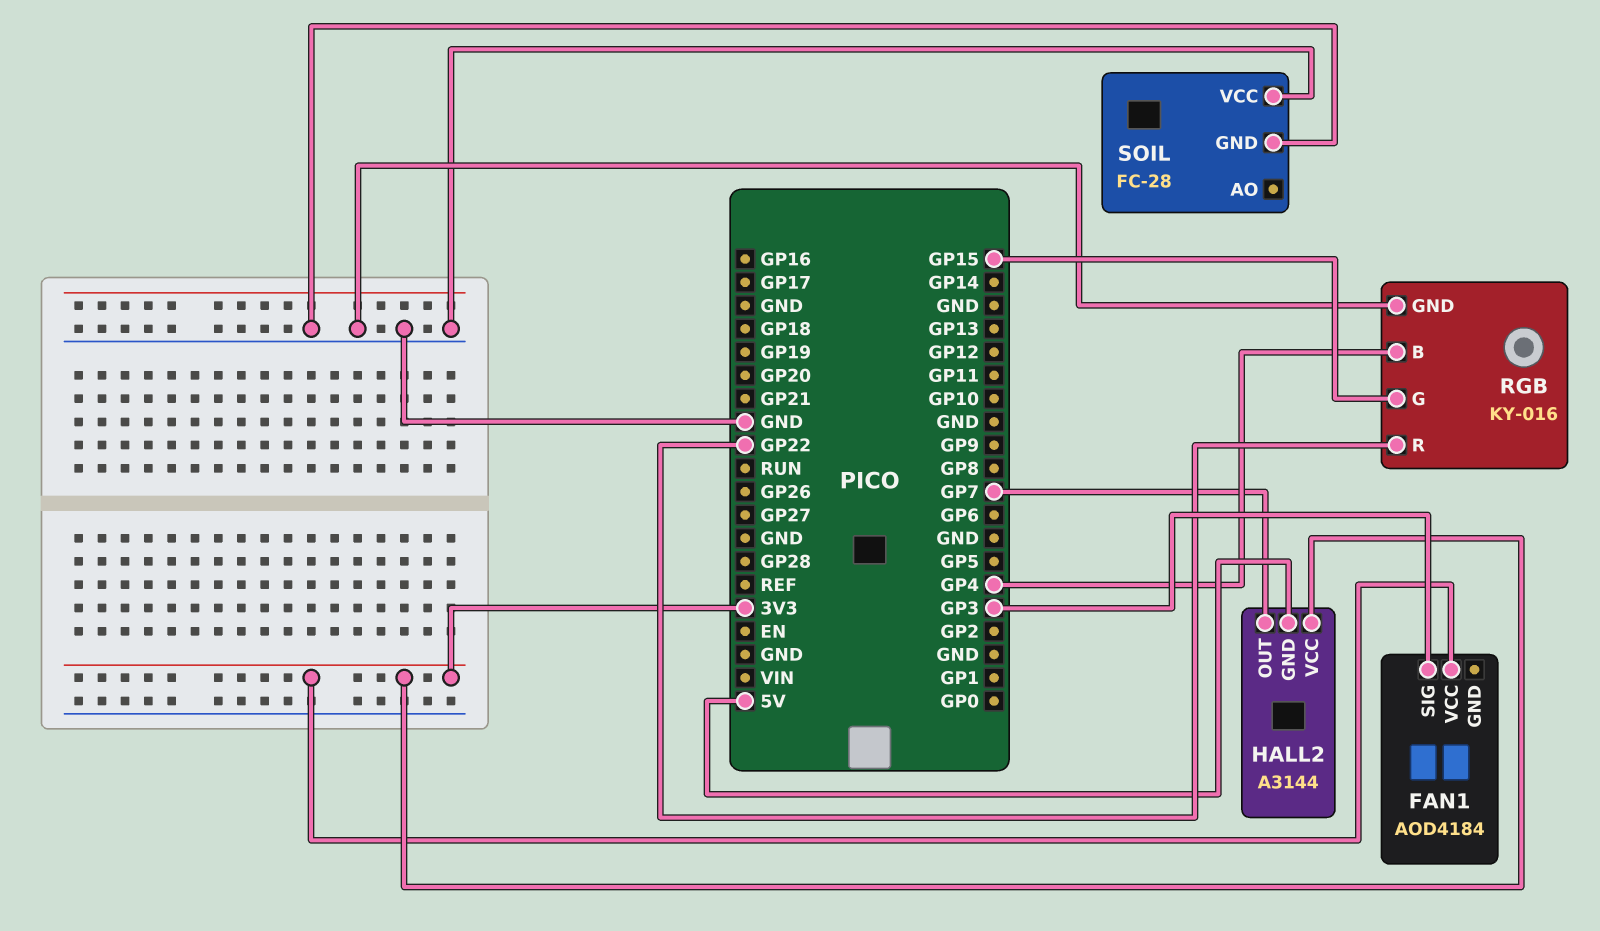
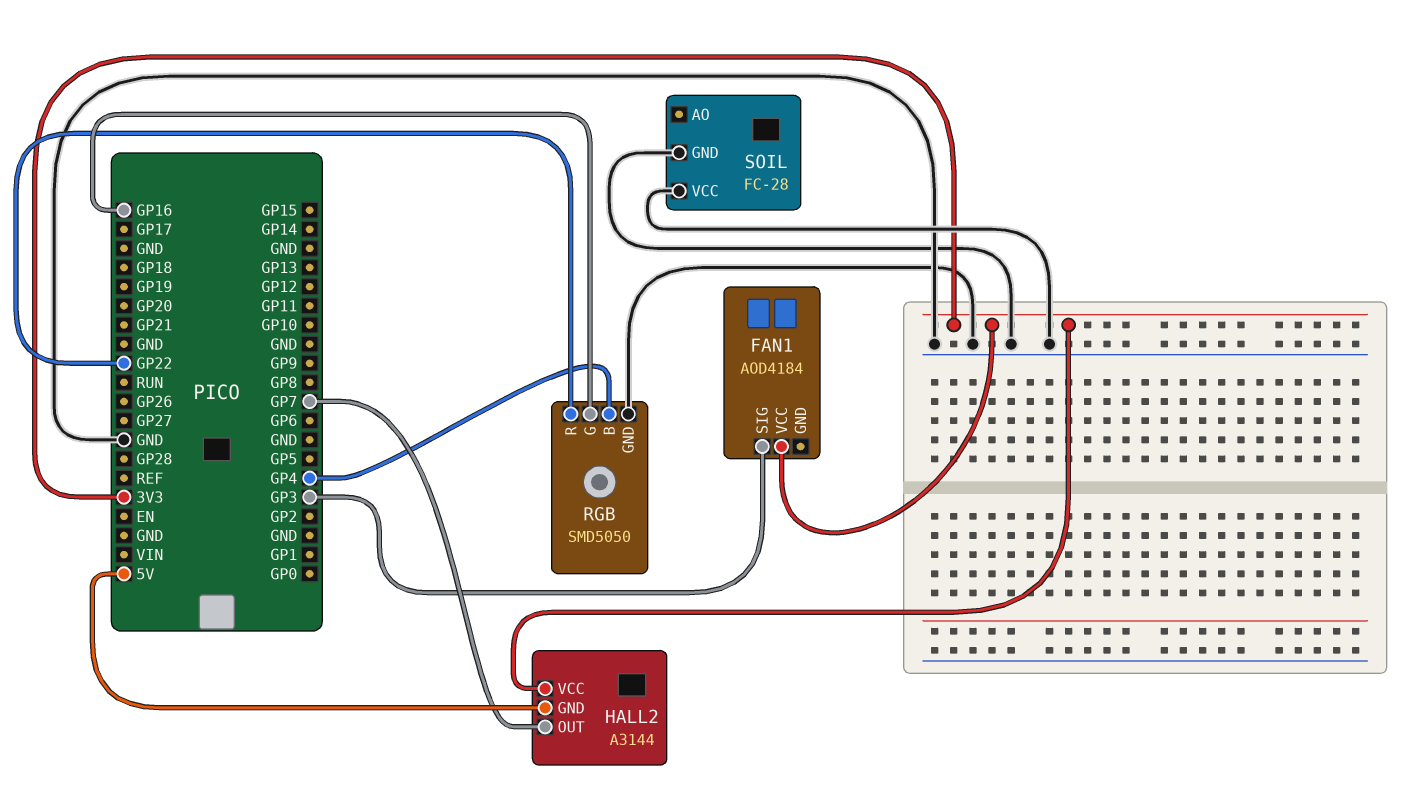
RGB: KY-016 -> SMD5050
RGB pin G: GP15 -> GP16

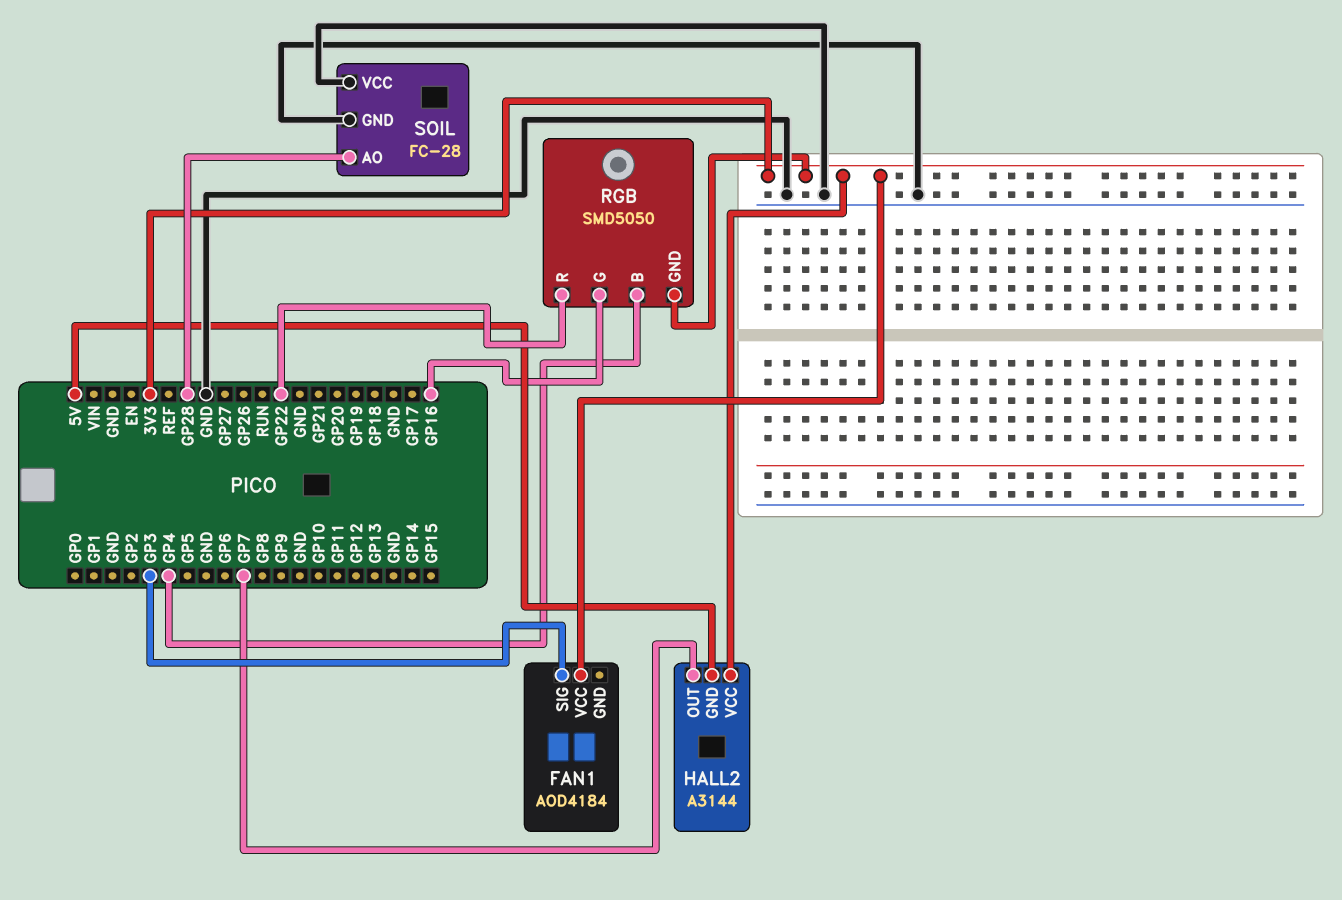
RGB pin GND: GND -> 3V3
SOIL pin AO: none -> GP28

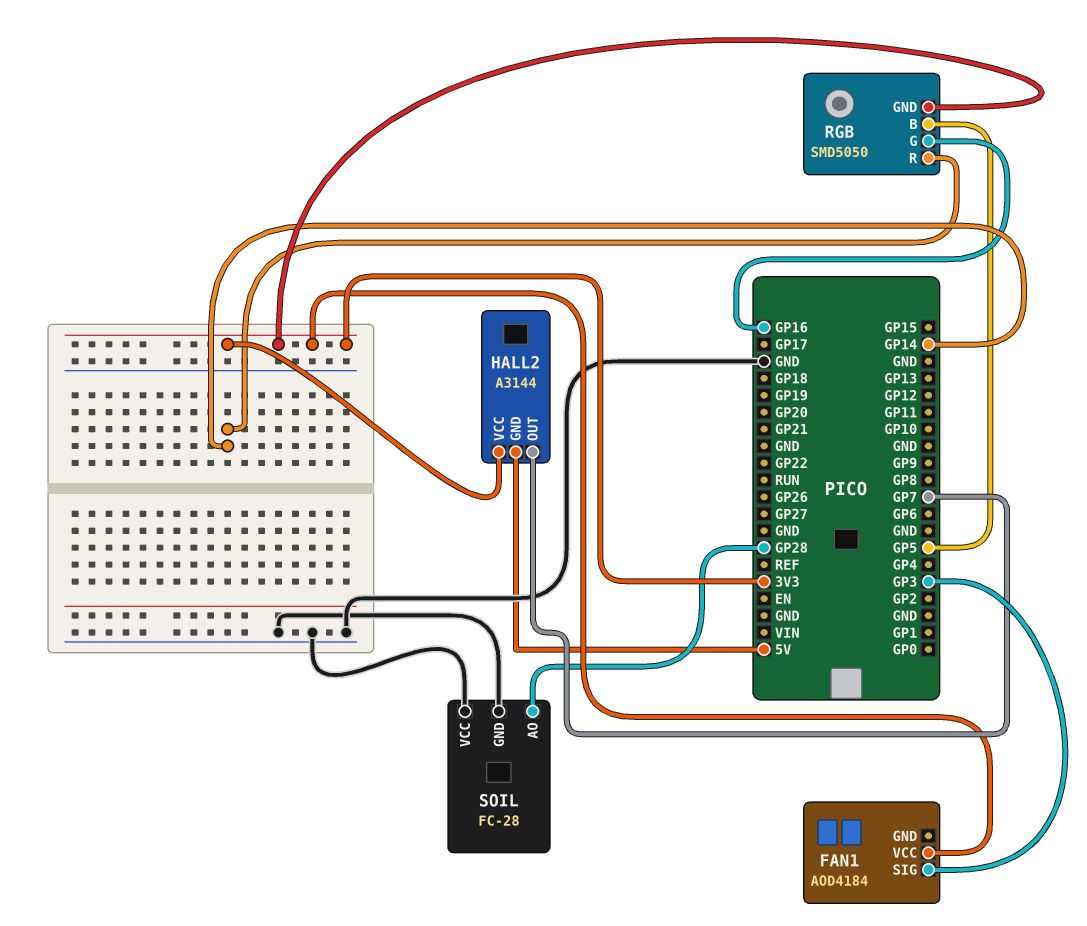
RGB pin B: GP4 -> GP5
RGB pin R: GP22 -> GP14

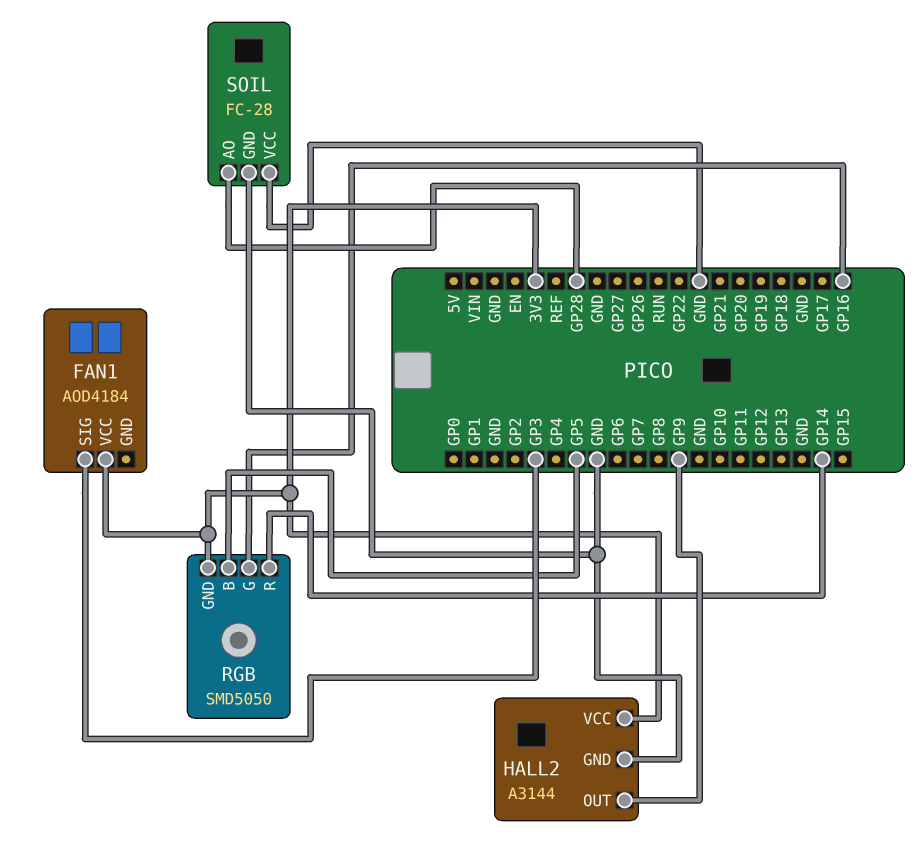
HALL2 pin GND: 5V -> GND
HALL2 pin OUT: GP7 -> GP9

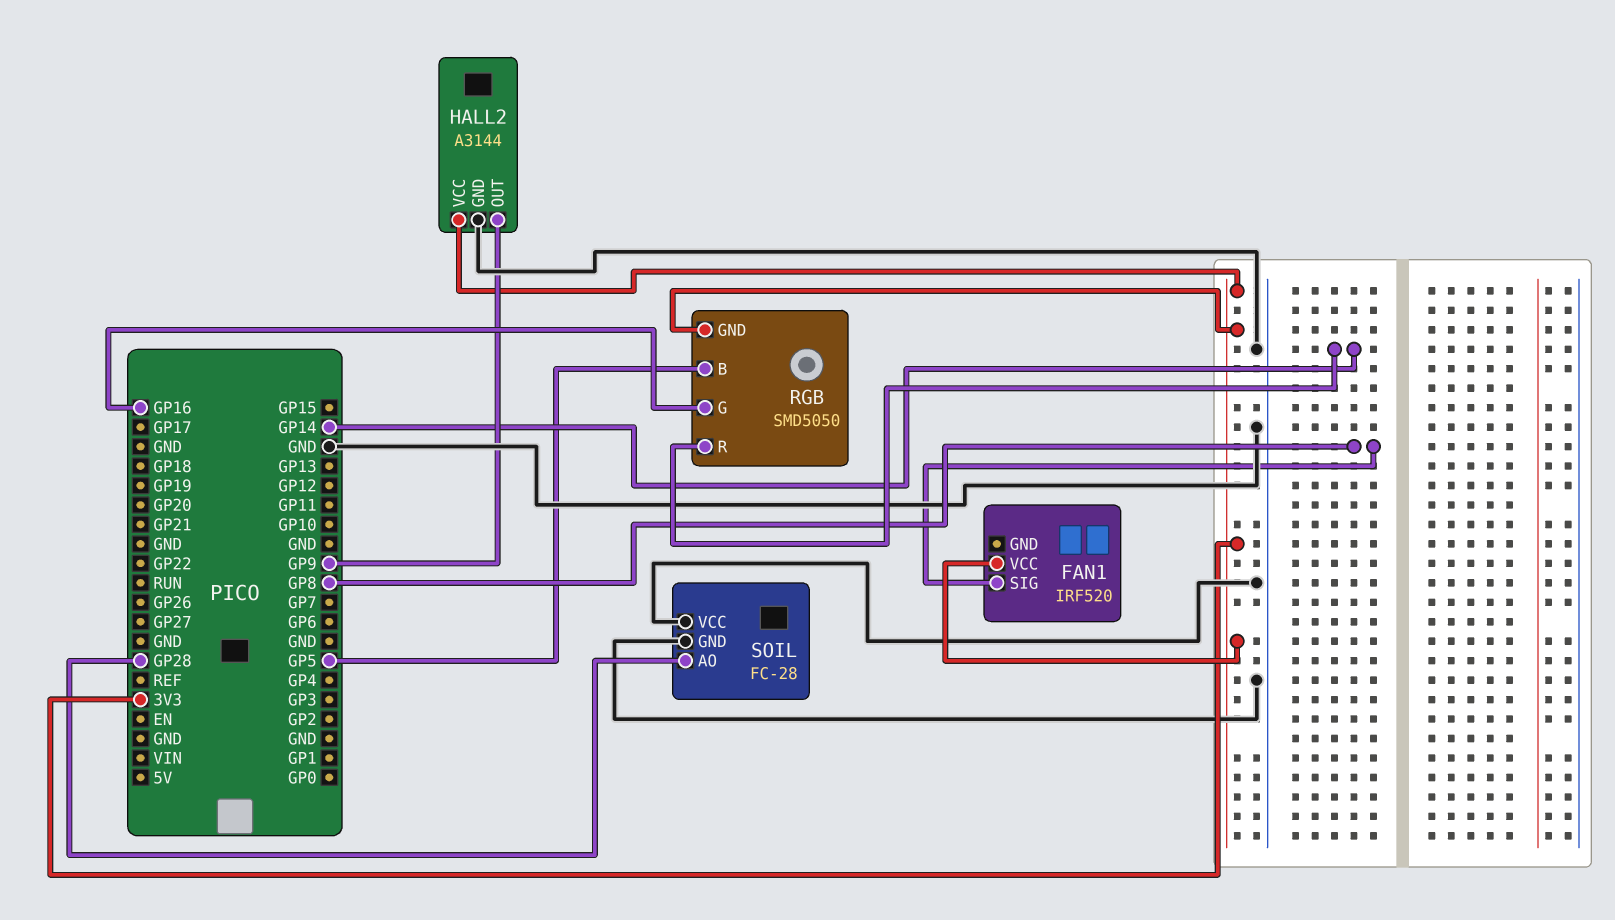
FAN1: AOD4184 -> IRF520
FAN1 pin SIG: GP3 -> GP8

